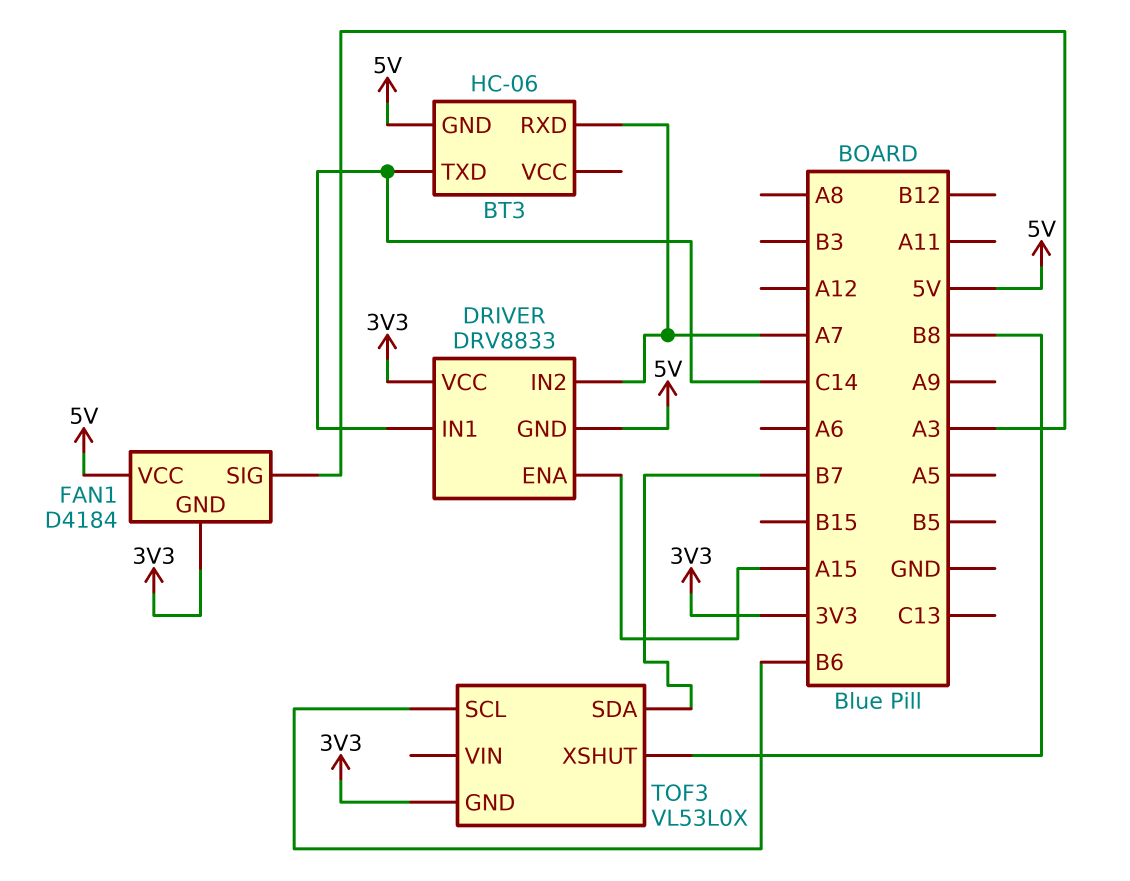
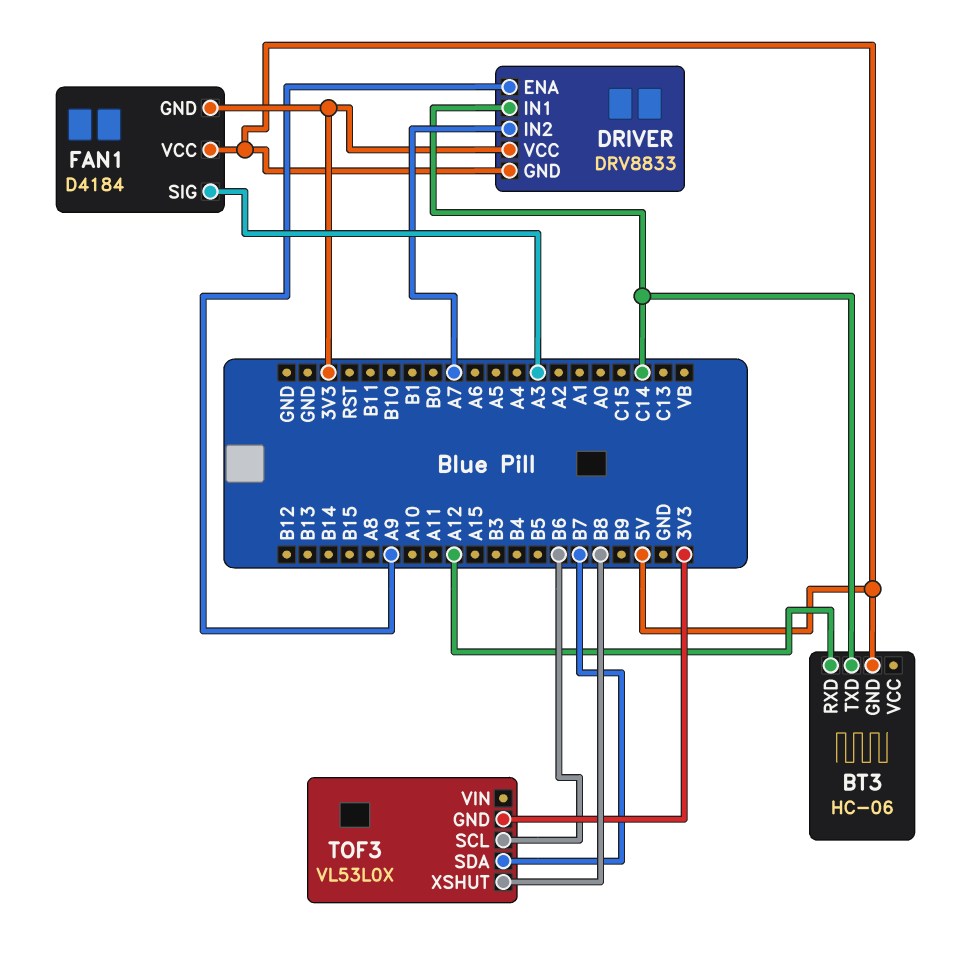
BT3 pin RXD: A7 -> A12
DRIVER pin ENA: A15 -> A9

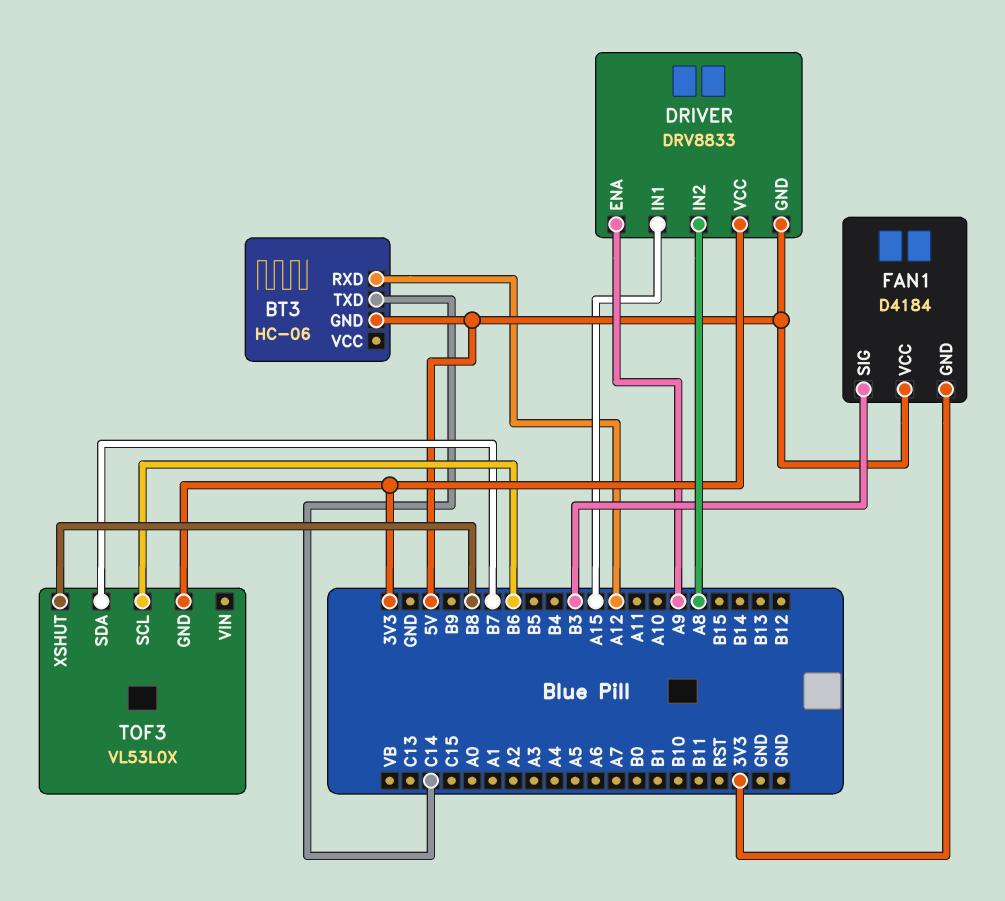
DRIVER pin IN1: C14 -> A15
DRIVER pin IN2: A7 -> A8
FAN1 pin SIG: A3 -> B3

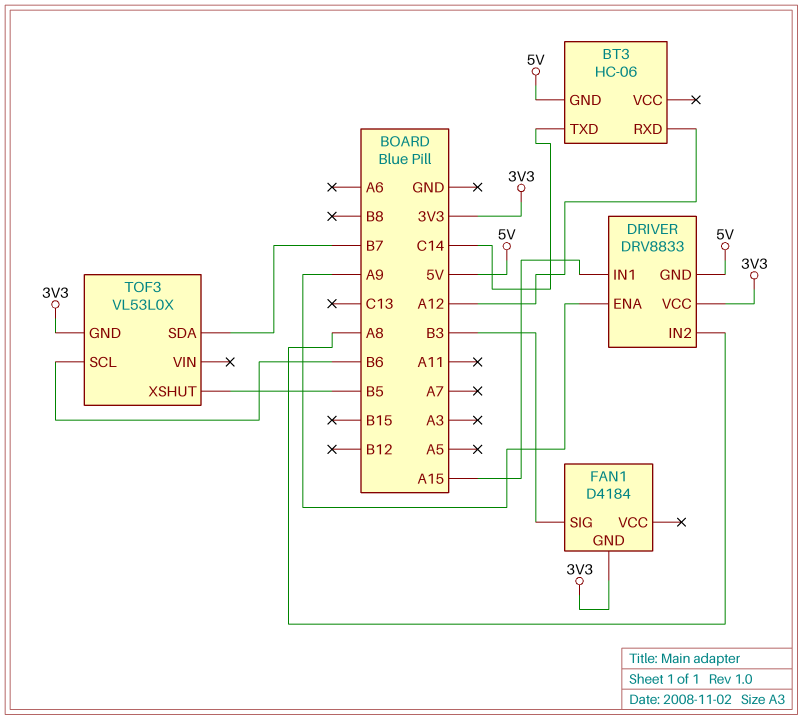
FAN1 pin VCC: 5V -> none
TOF3 pin XSHUT: B8 -> B5

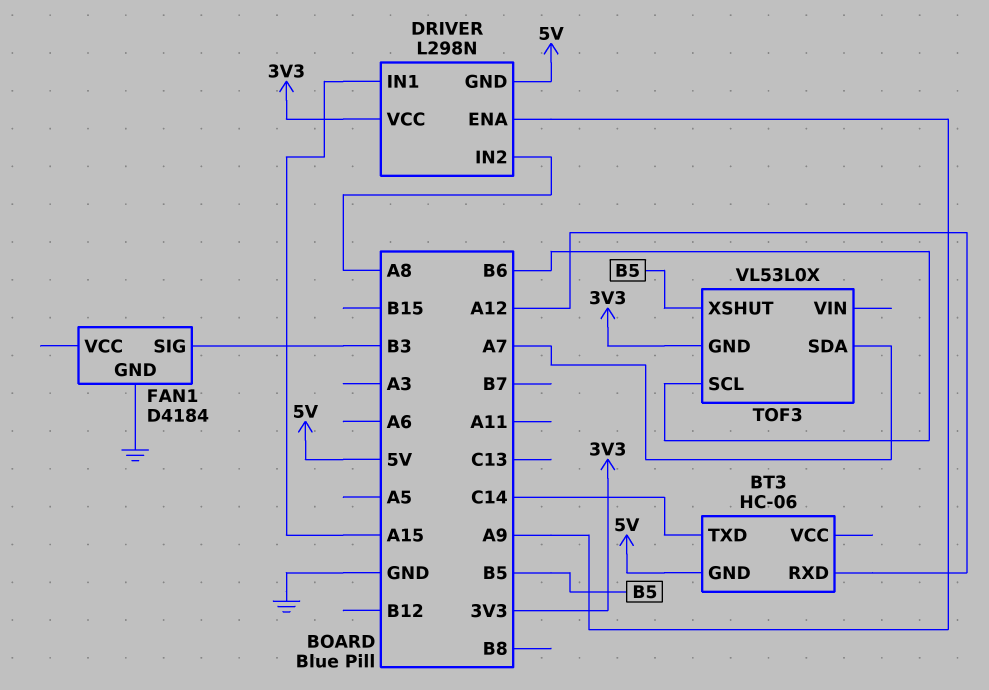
DRIVER: DRV8833 -> L298N
FAN1 pin GND: 3V3 -> GND
TOF3 pin SDA: B7 -> A7

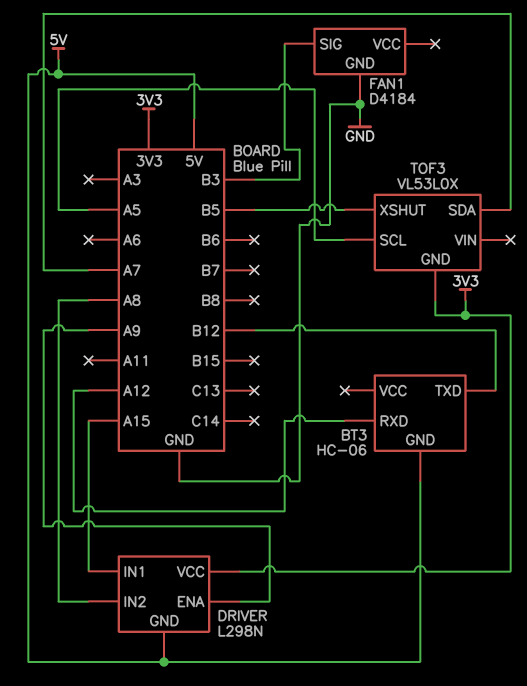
BT3 pin TXD: C14 -> B12
TOF3 pin SCL: B6 -> A5

